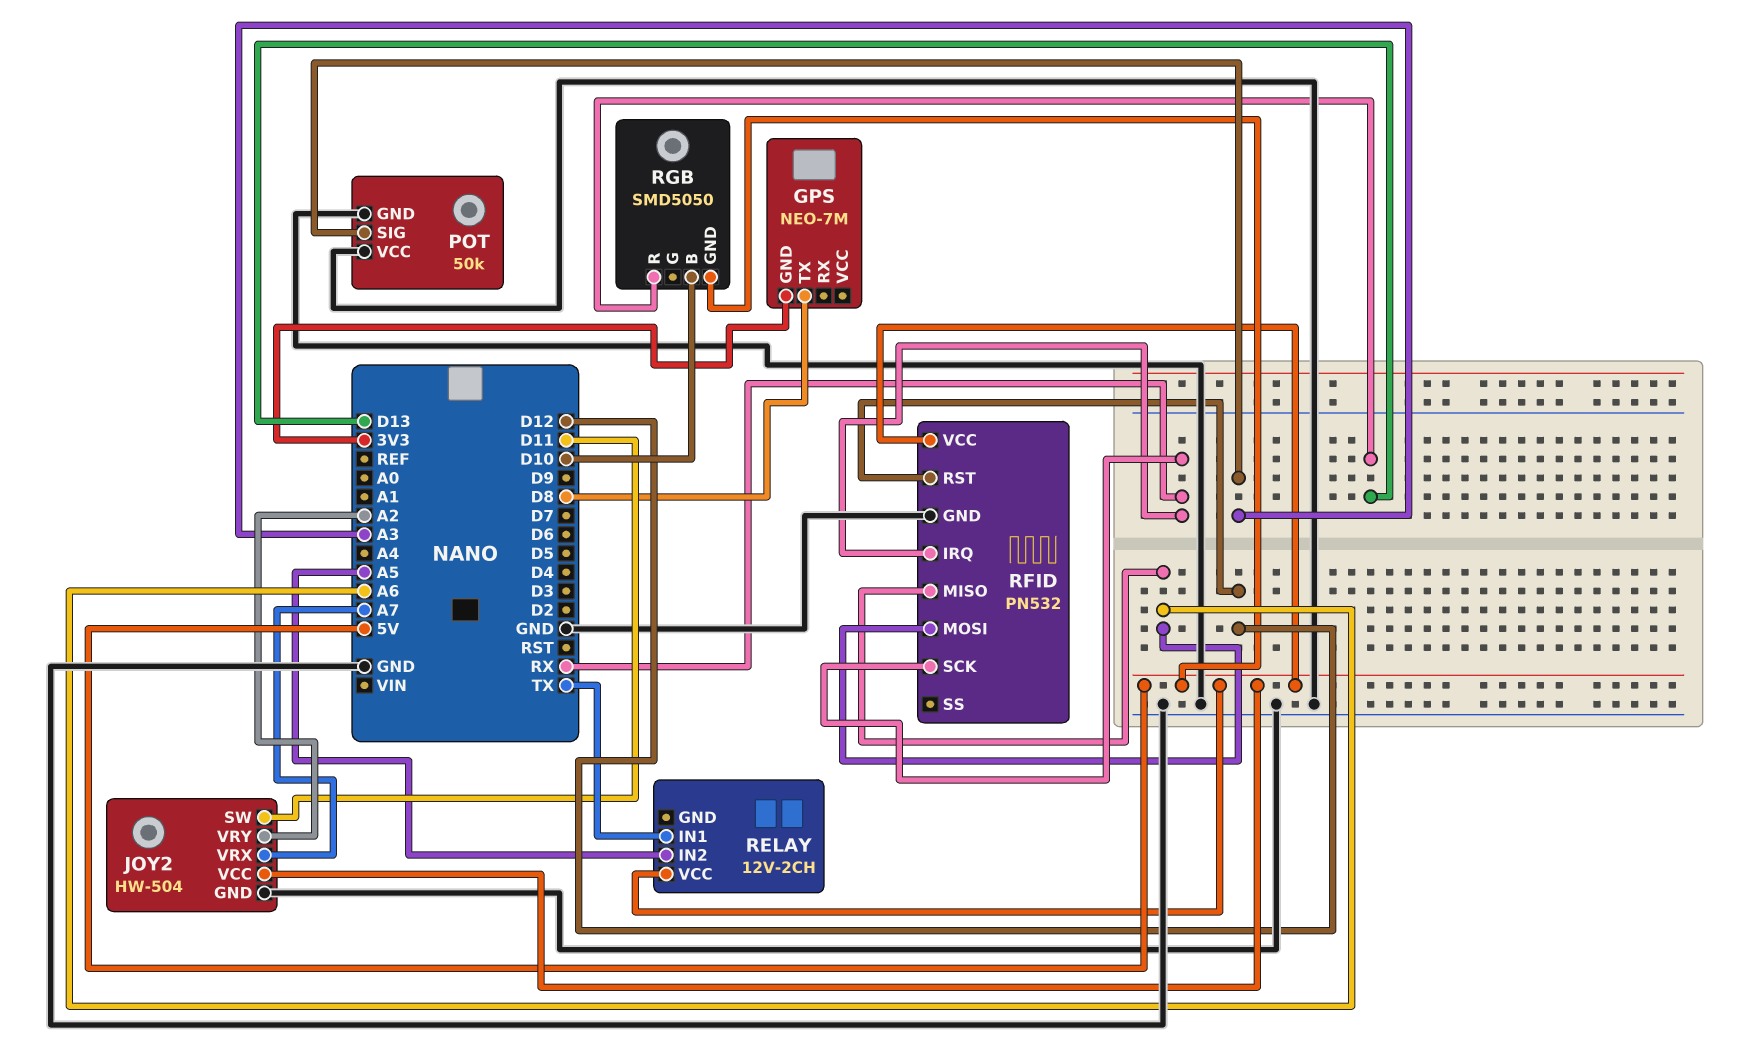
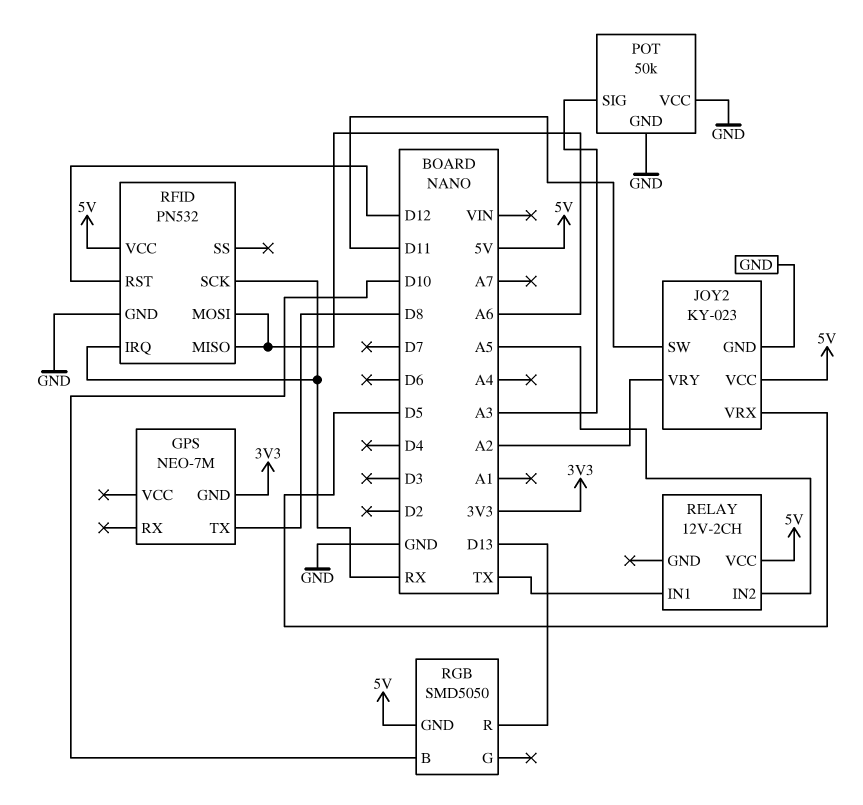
JOY2: HW-504 -> KY-023
JOY2 pin VRX: A7 -> D5

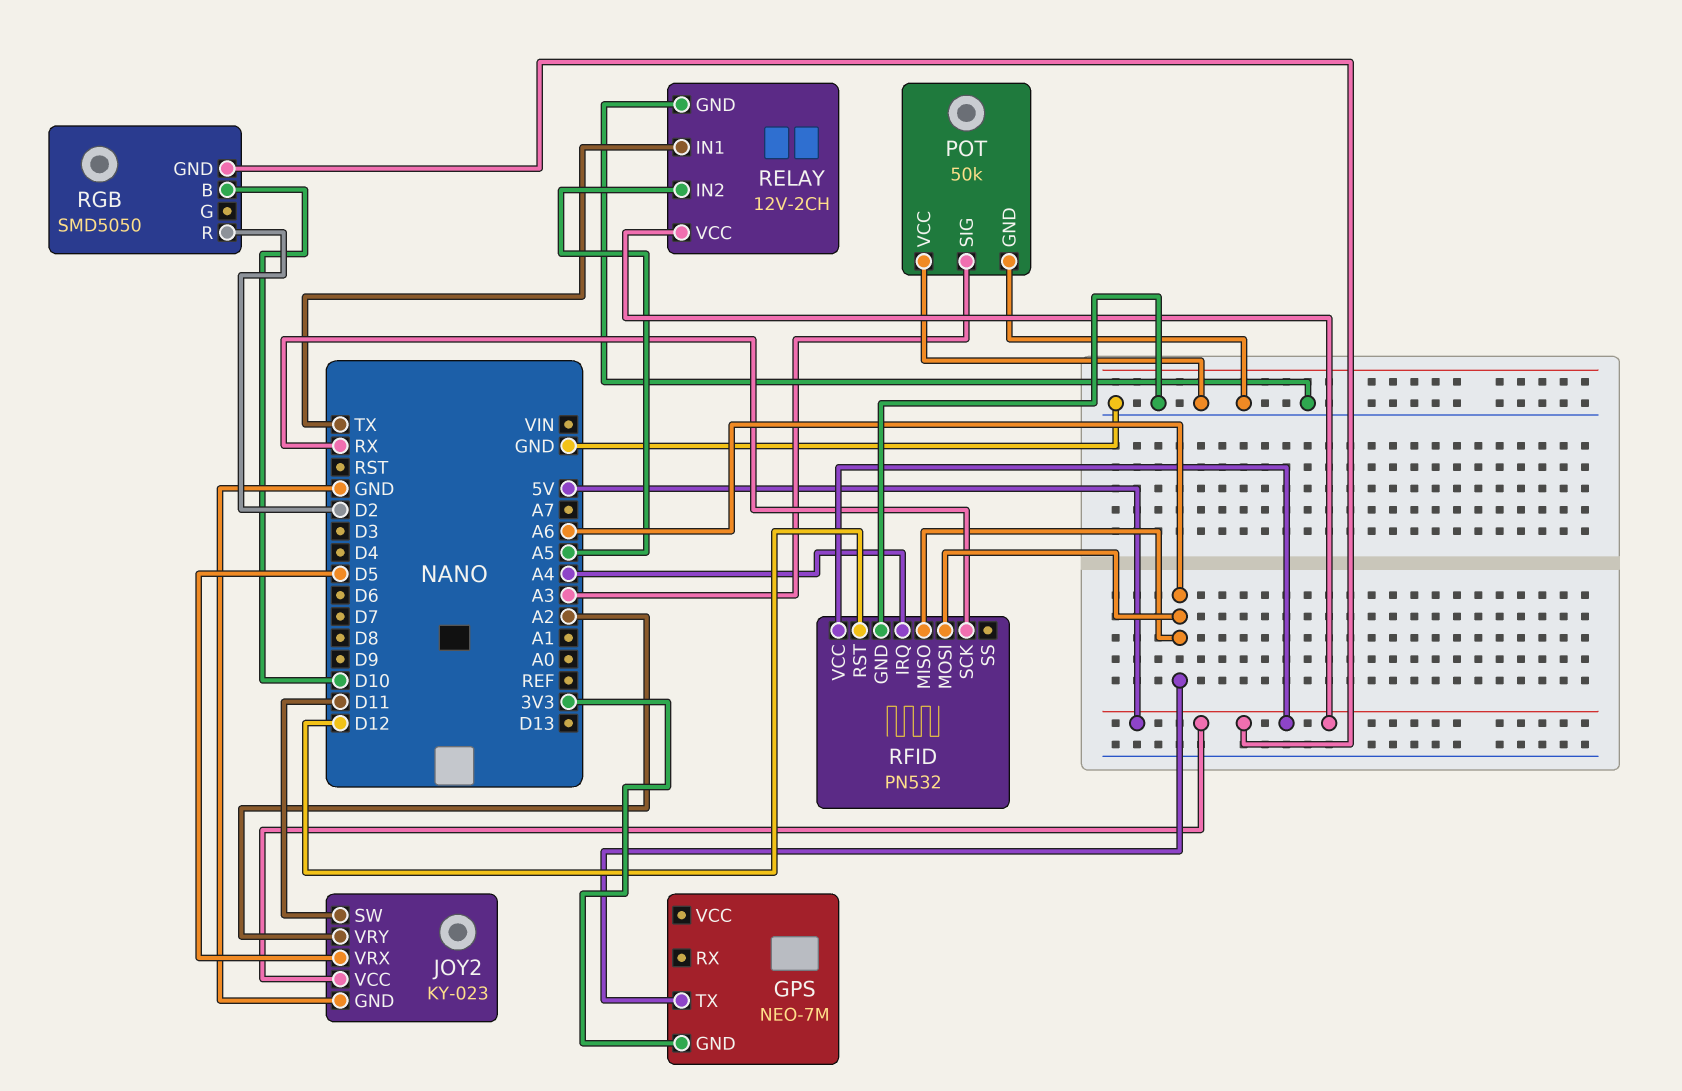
GPS pin TX: D8 -> A6
RELAY pin GND: none -> GND
RFID pin IRQ: RX -> A4
RGB pin R: D13 -> D2

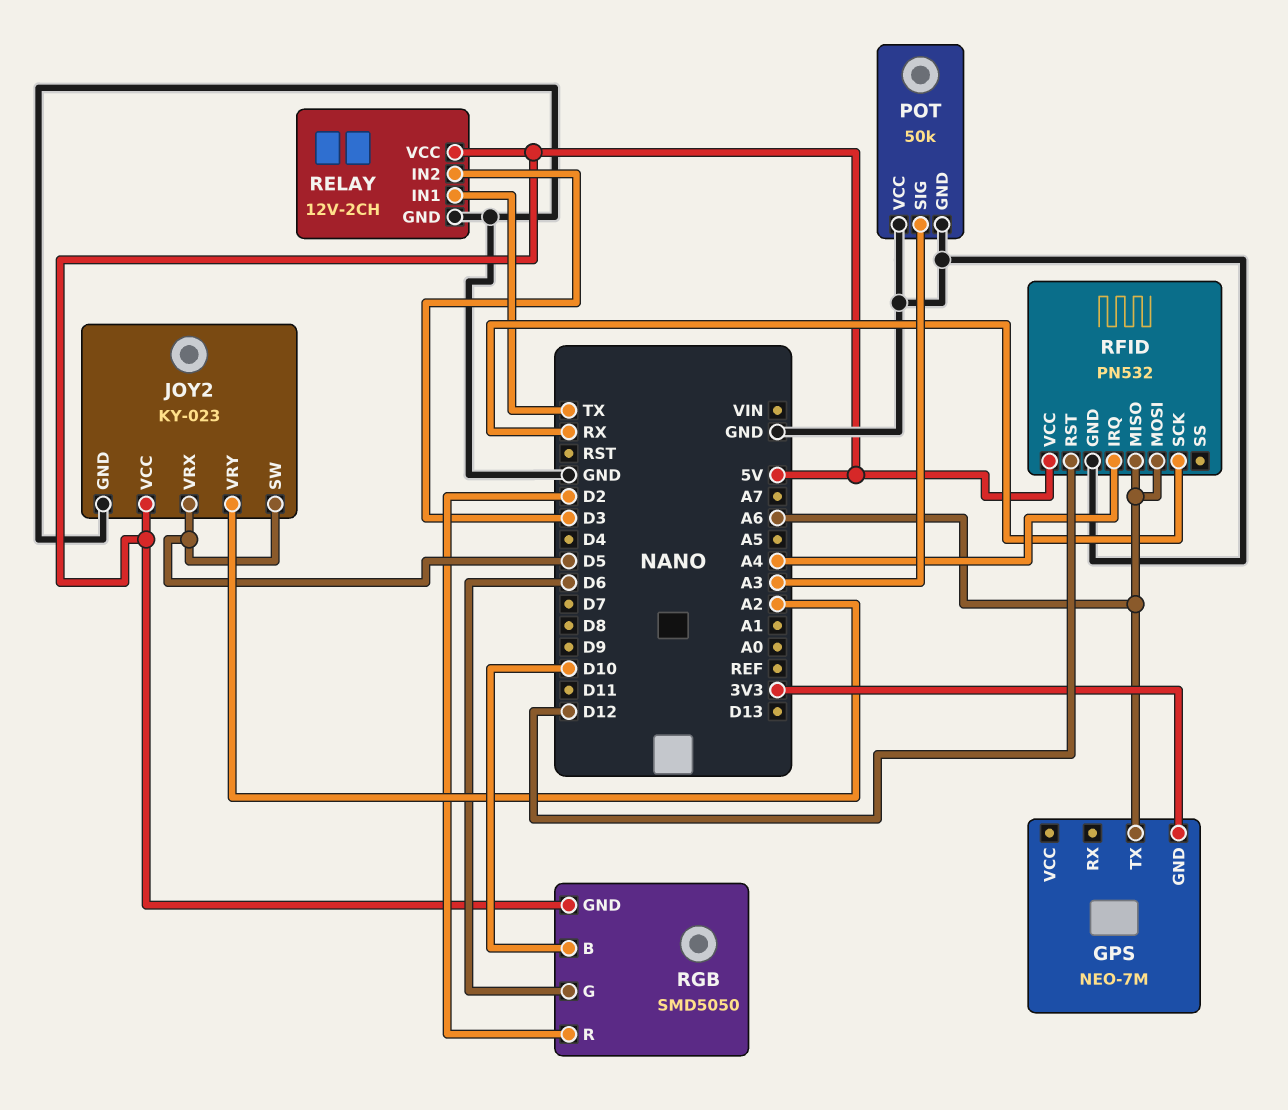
JOY2 pin SW: D11 -> D5
RELAY pin IN2: A5 -> D3
RGB pin G: none -> D6

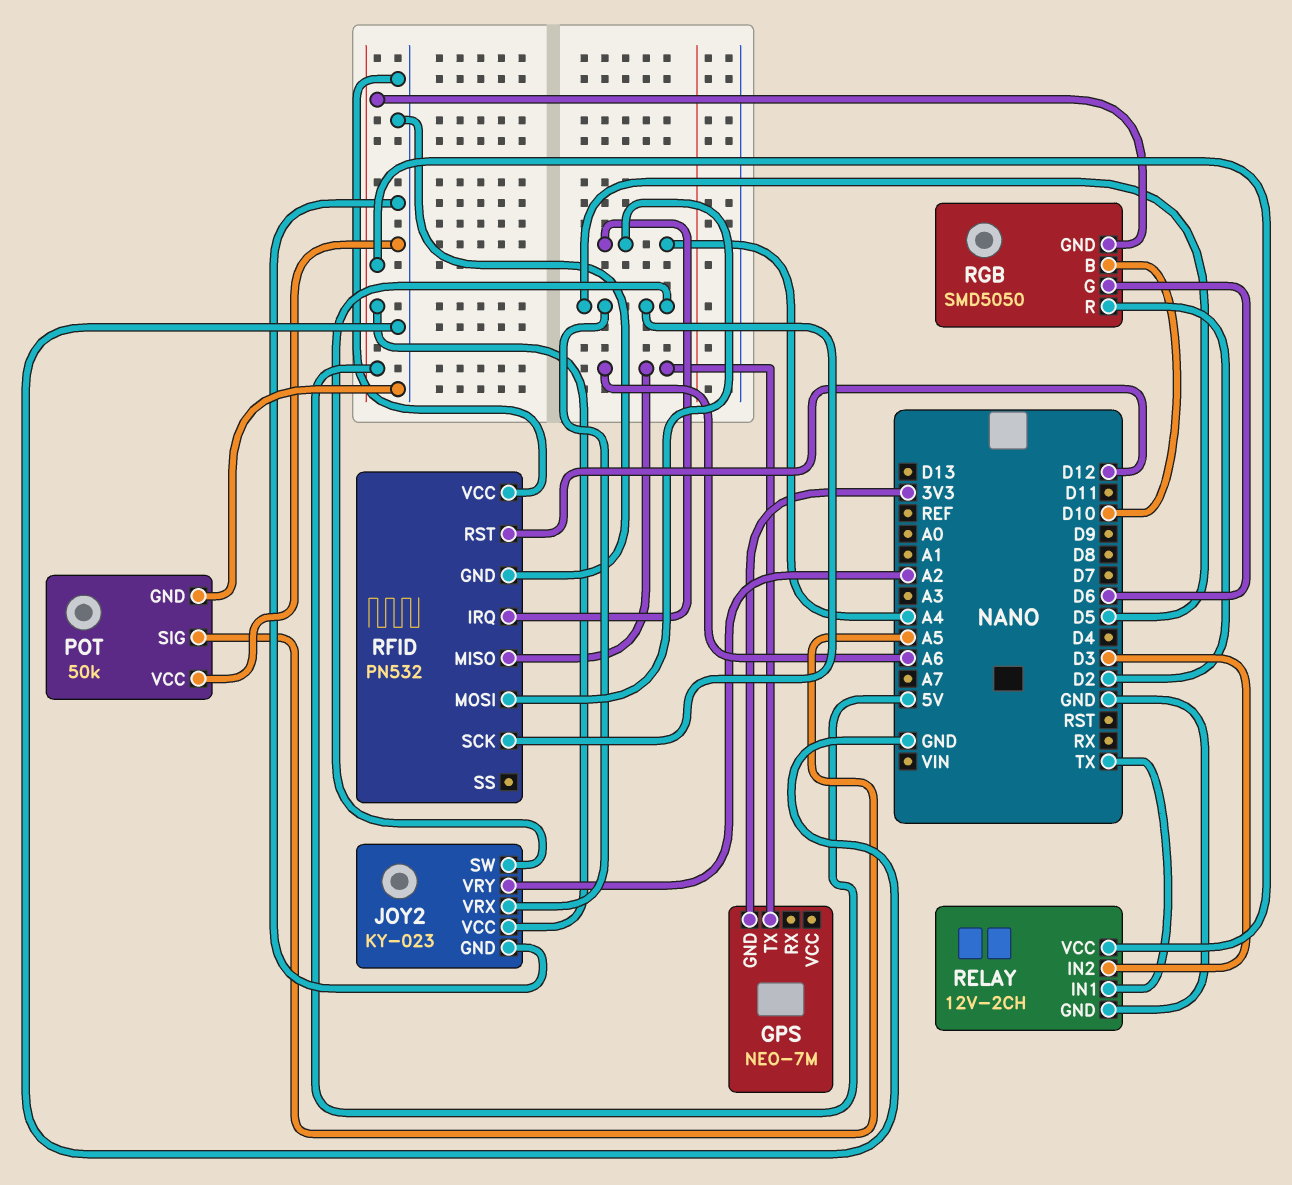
POT pin SIG: A3 -> A5
RFID pin MOSI: A6 -> A4
RFID pin SCK: RX -> D5
RFID pin VCC: 5V -> GND

